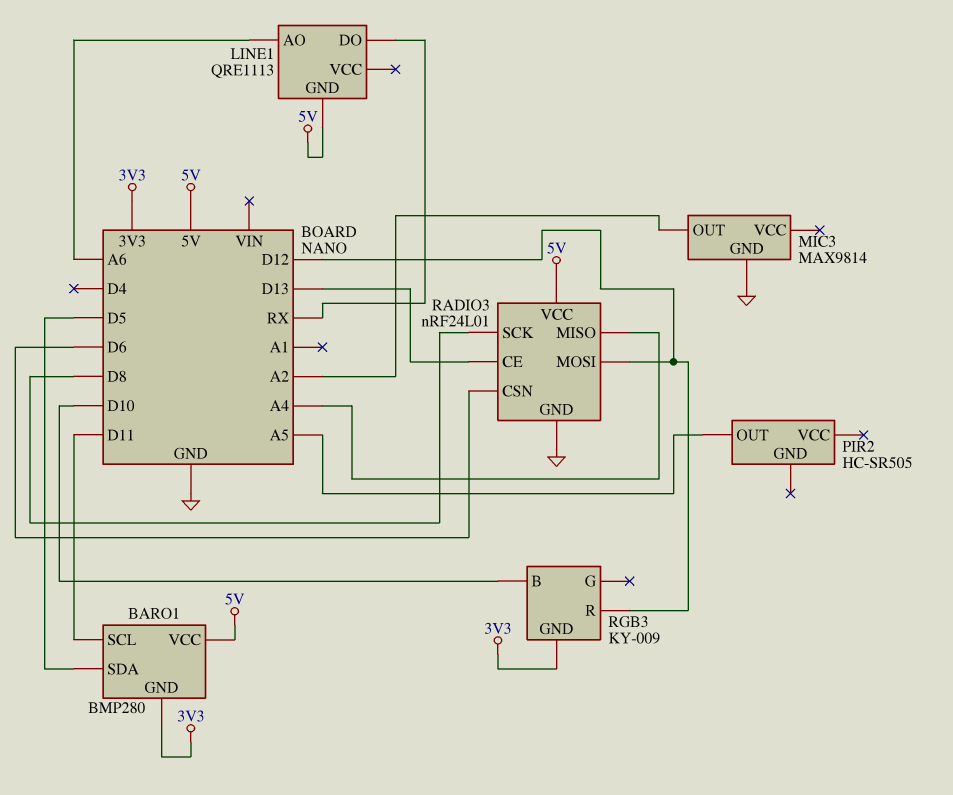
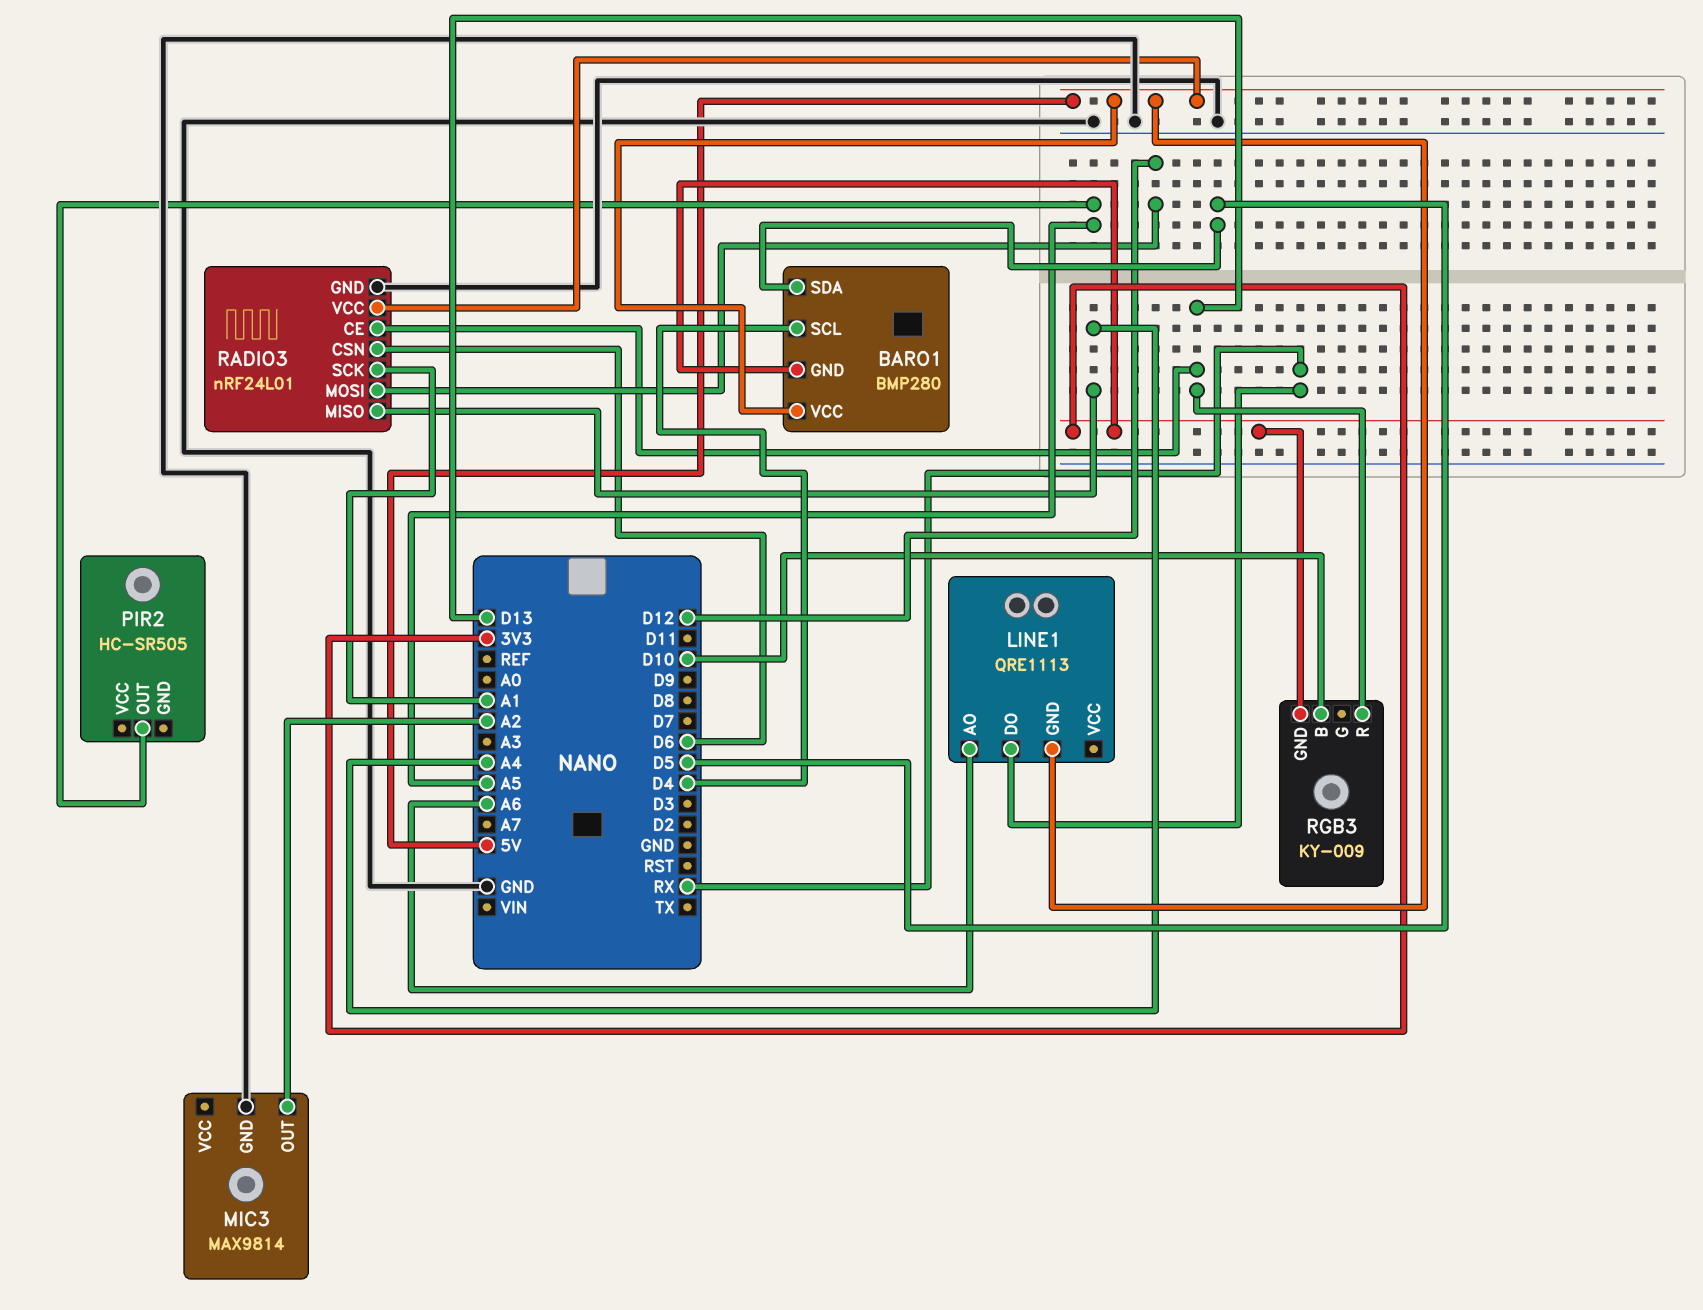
BARO1 pin SCL: D11 -> D4
RADIO3 pin SCK: D8 -> A1
RGB3 pin R: D12 -> D13

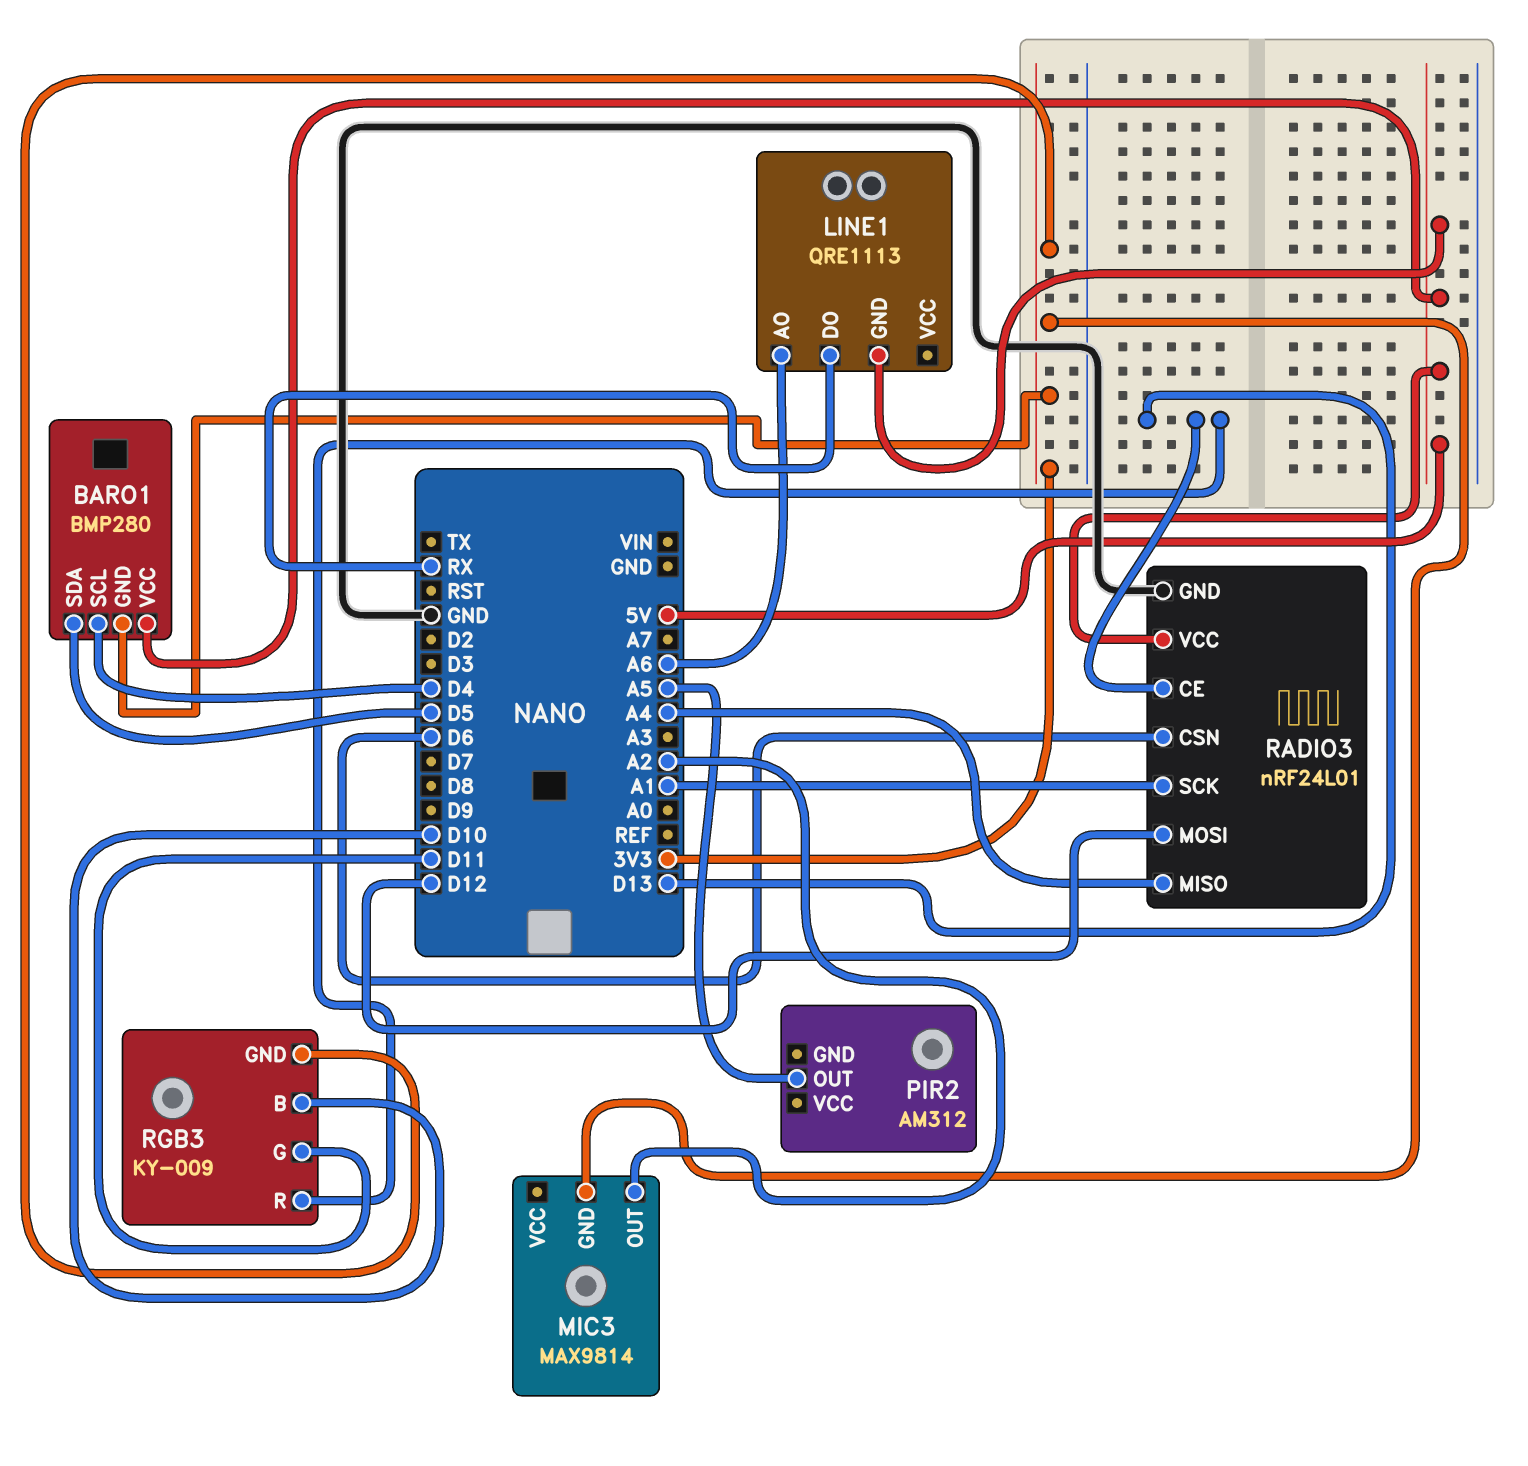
MIC3 pin GND: GND -> 3V3
PIR2: HC-SR505 -> AM312
RGB3 pin G: none -> D11

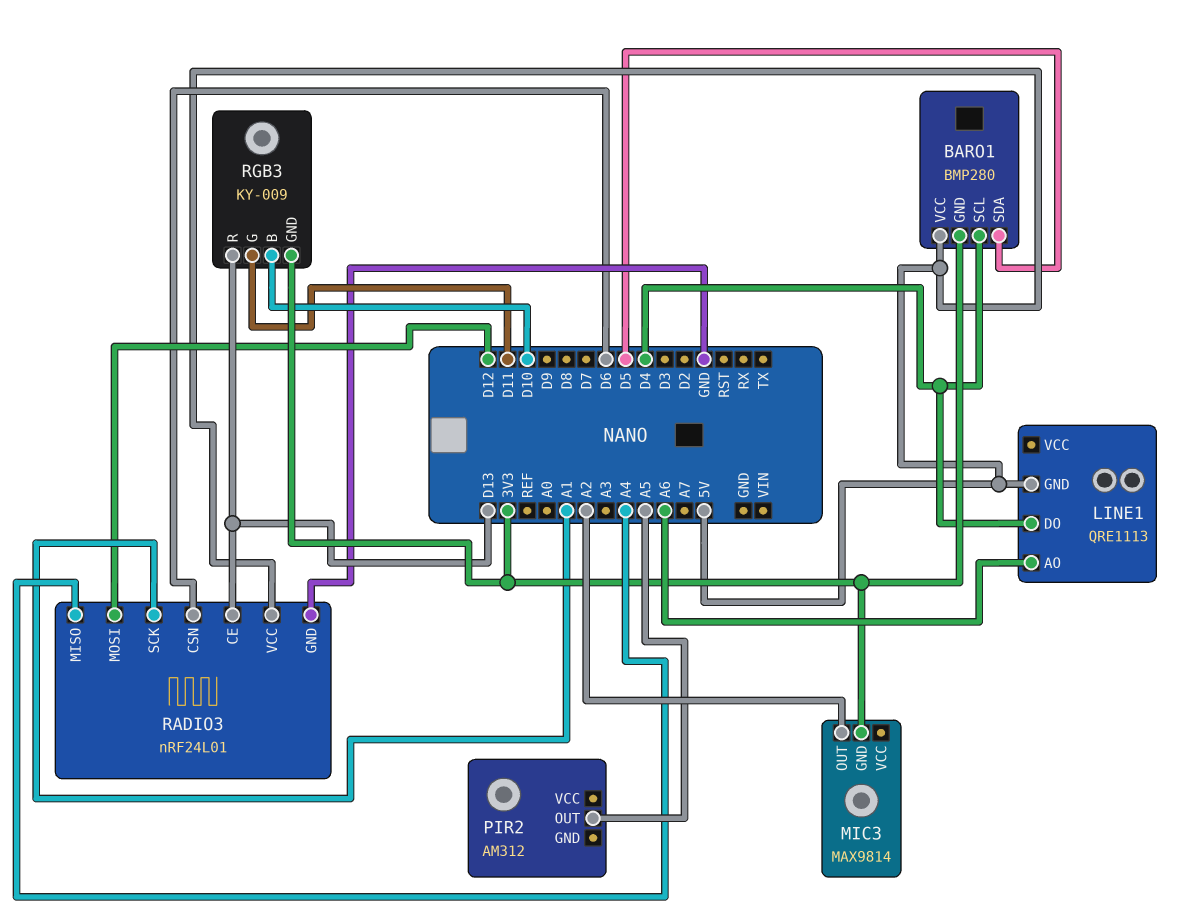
LINE1 pin DO: RX -> D4

